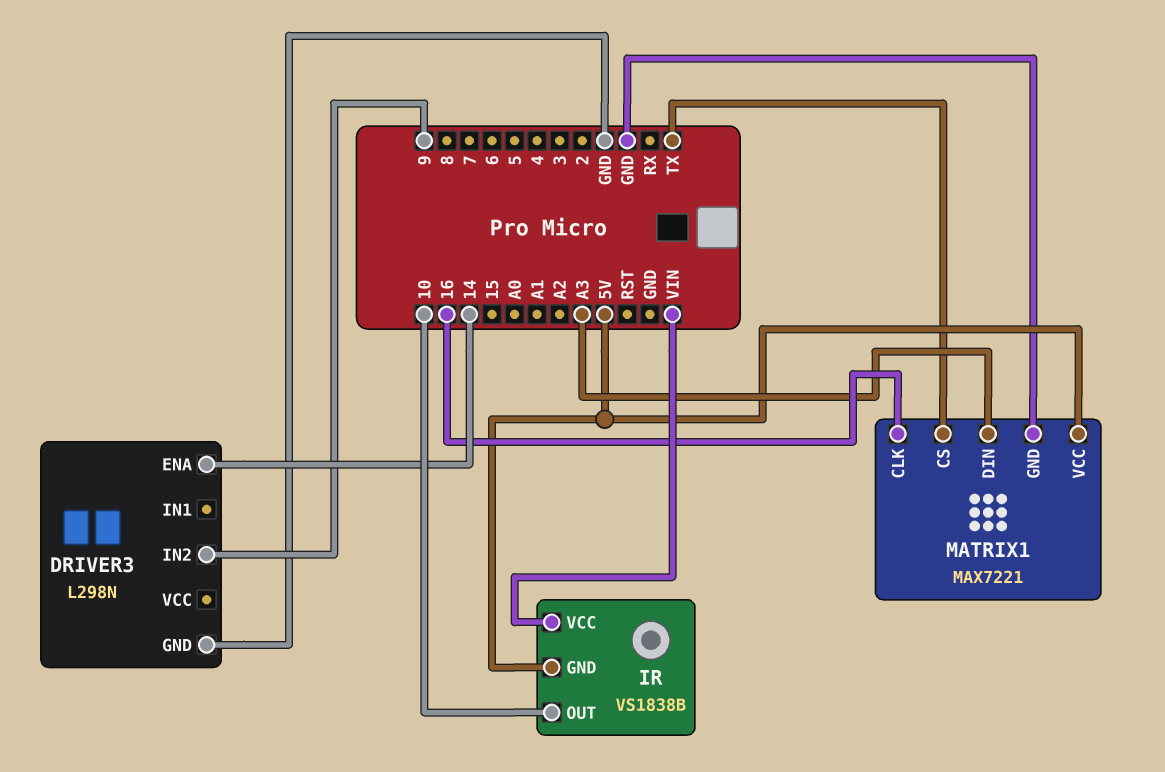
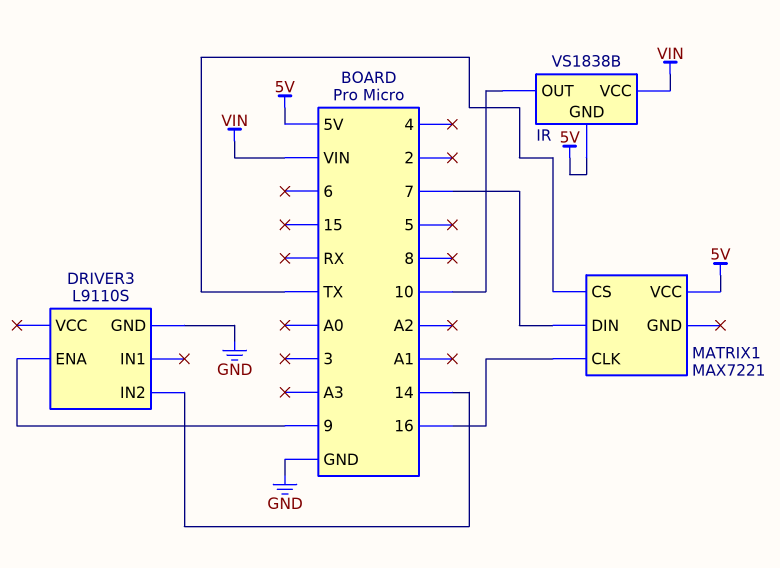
DRIVER3: L298N -> L9110S
DRIVER3 pin ENA: 14 -> 9
DRIVER3 pin IN2: 9 -> 14
MATRIX1 pin DIN: A3 -> 7
MATRIX1 pin GND: GND -> none

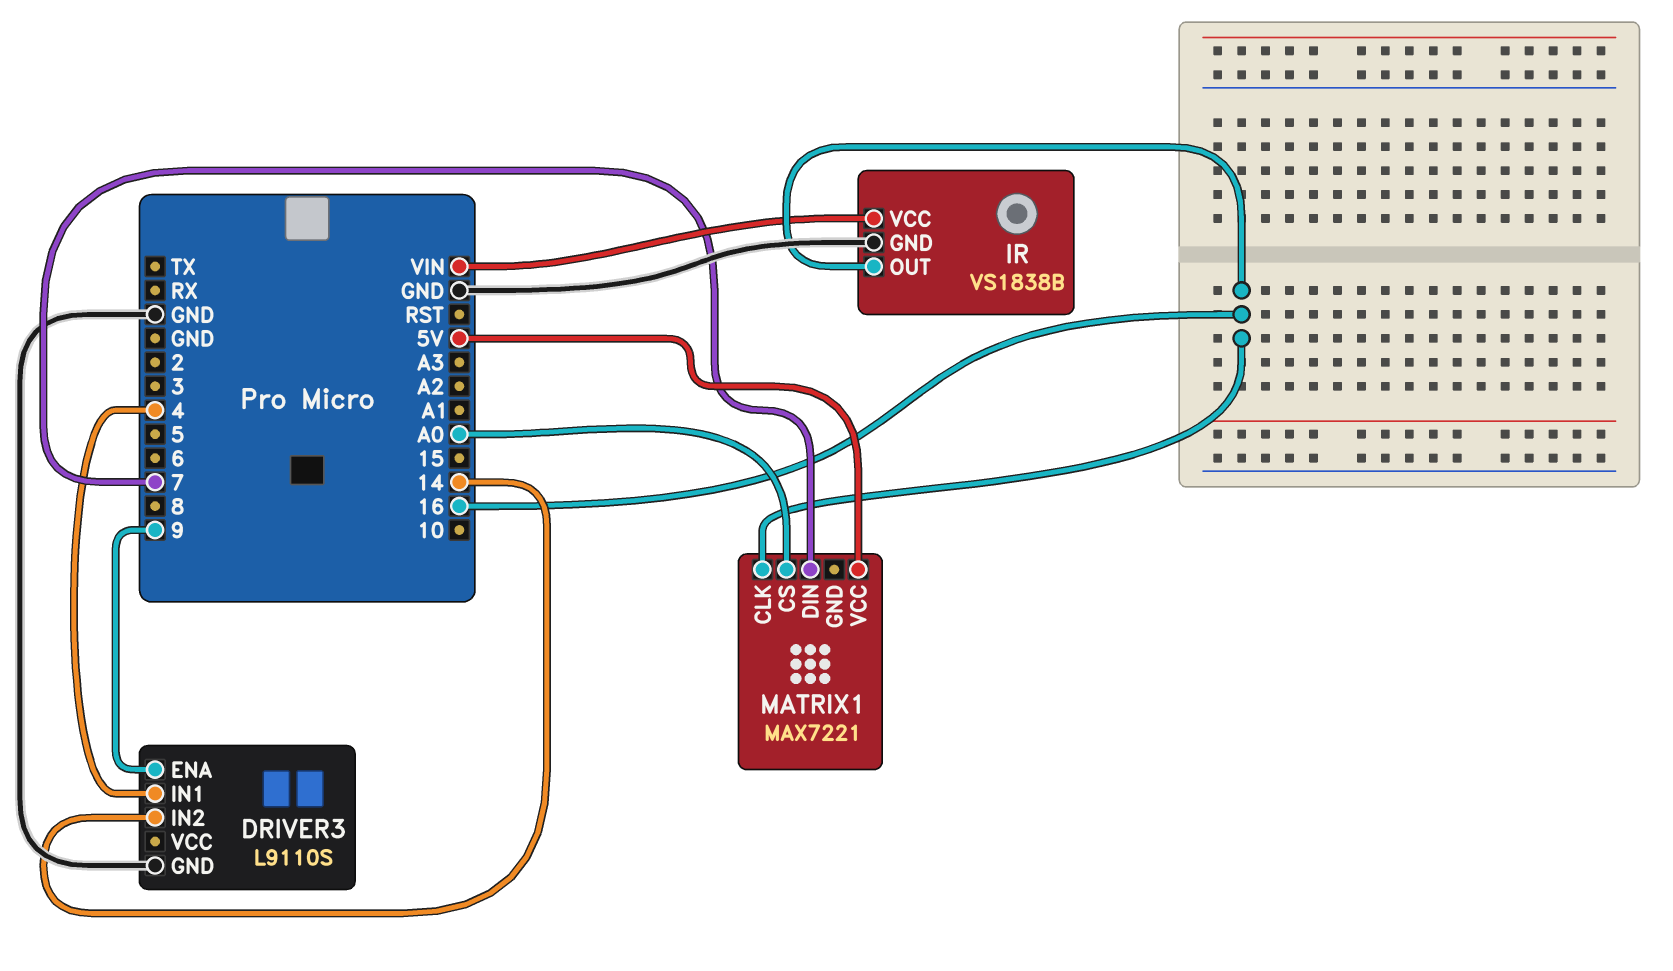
DRIVER3 pin IN1: none -> 4
IR pin GND: 5V -> GND
IR pin OUT: 10 -> 16
MATRIX1 pin CS: TX -> A0

